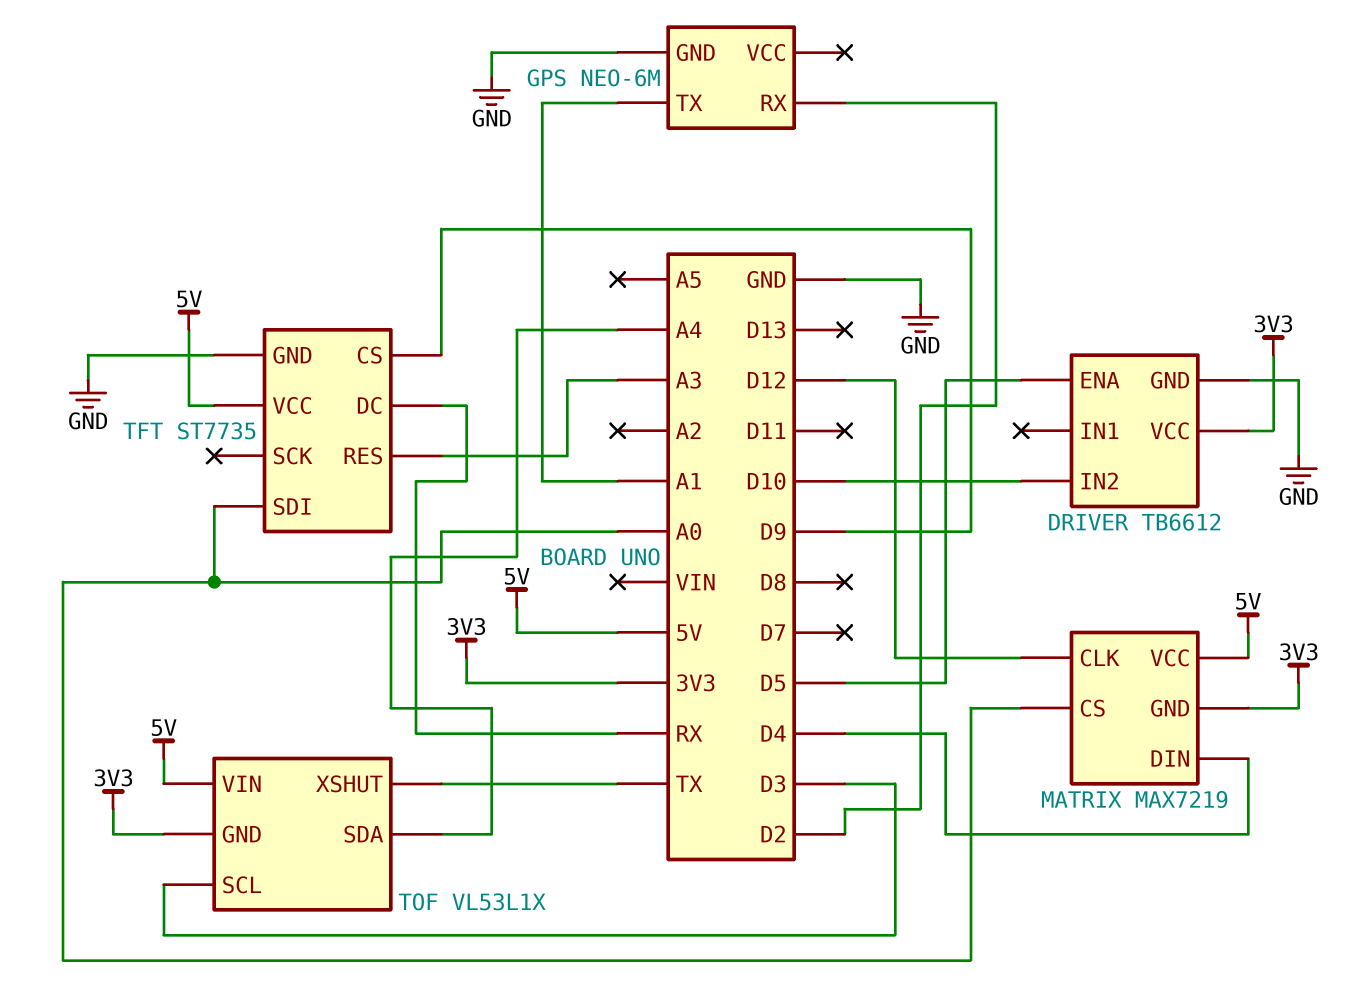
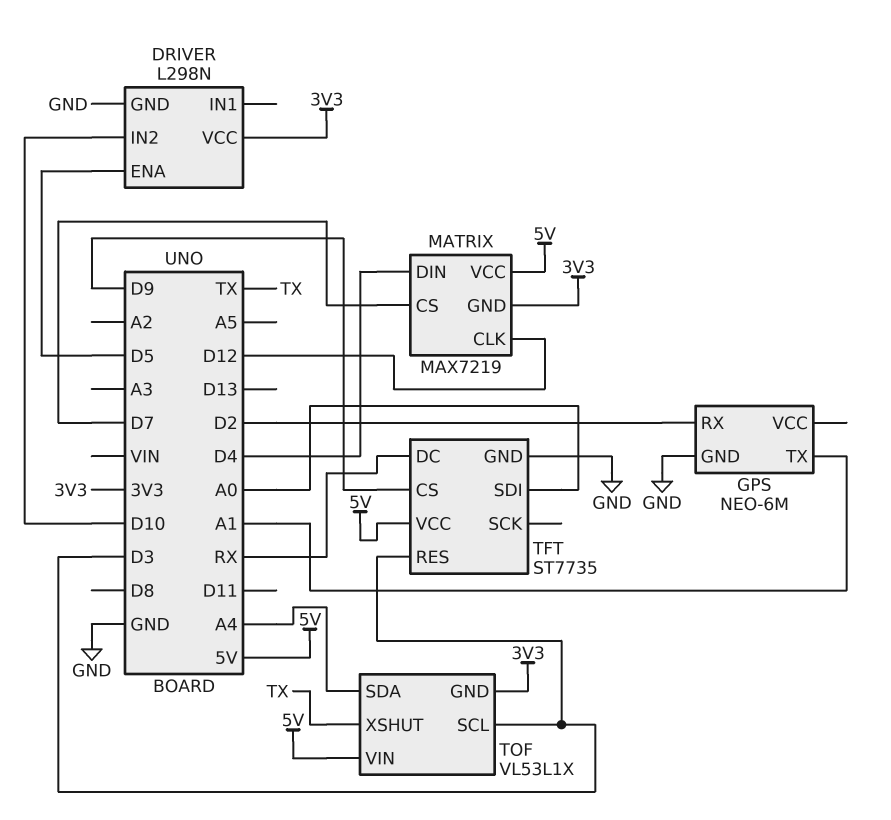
DRIVER: TB6612 -> L298N
MATRIX pin CS: A0 -> D7
TFT pin RES: A3 -> D3

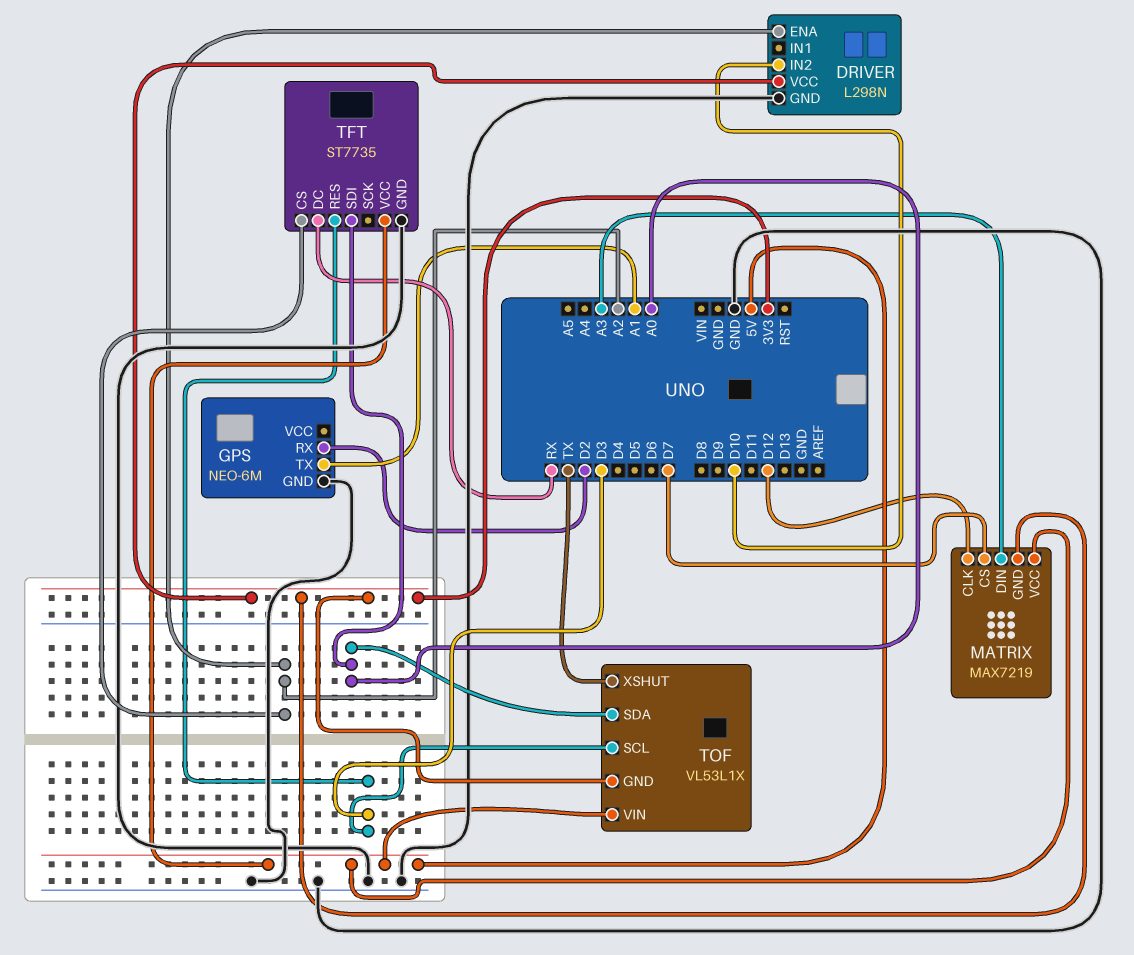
DRIVER pin ENA: D5 -> A2
MATRIX pin DIN: D4 -> A3
TFT pin CS: D9 -> A2
TOF pin SDA: A4 -> A0

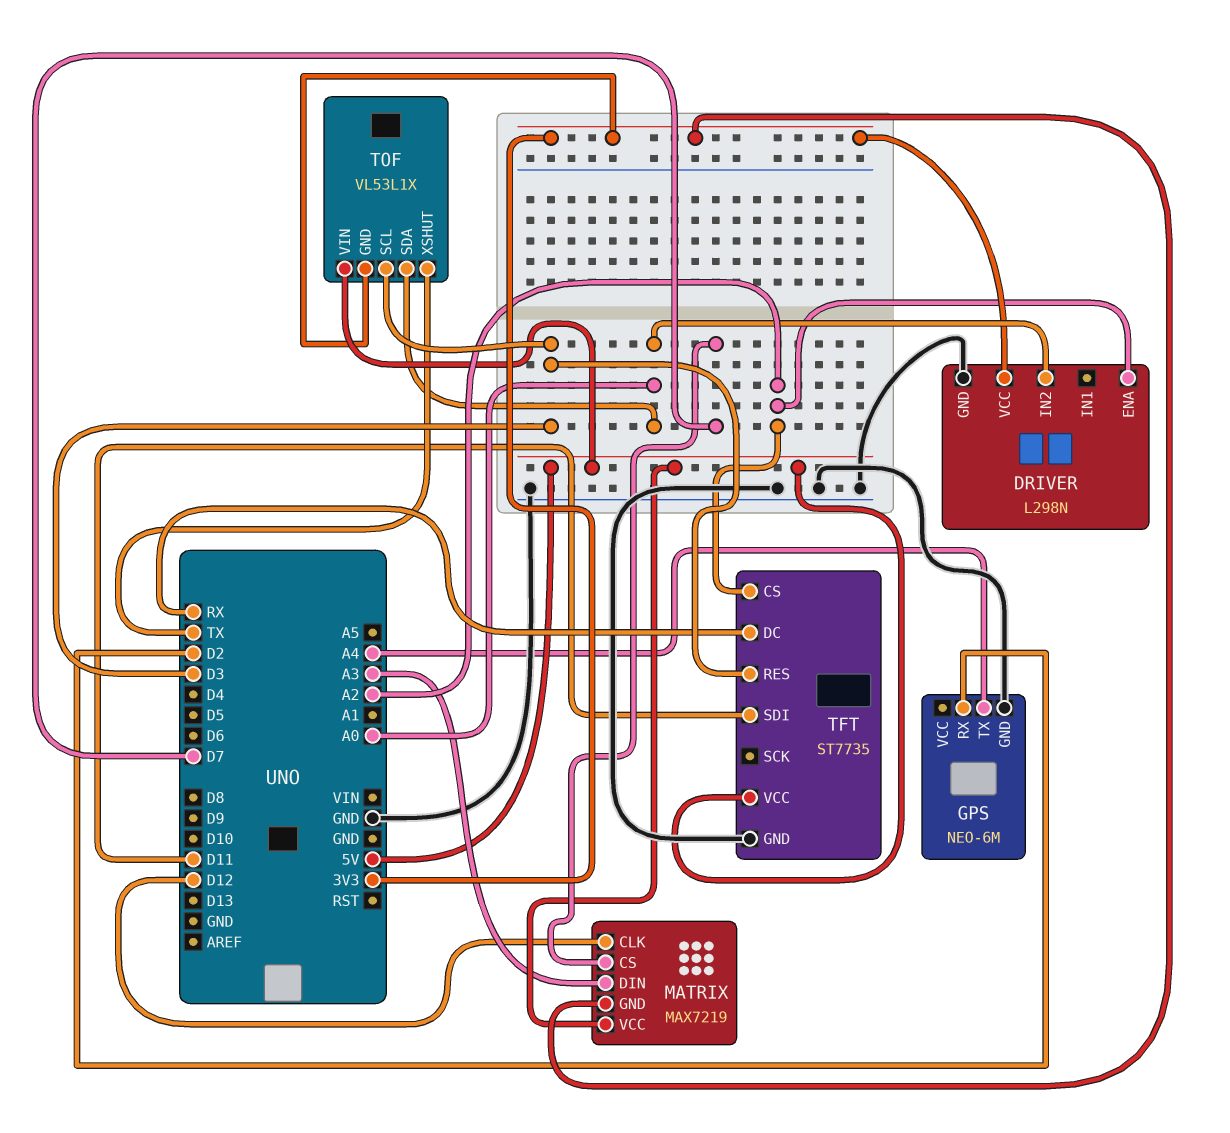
DRIVER pin IN2: D10 -> A0
GPS pin TX: A1 -> A4
TFT pin SDI: A0 -> D11

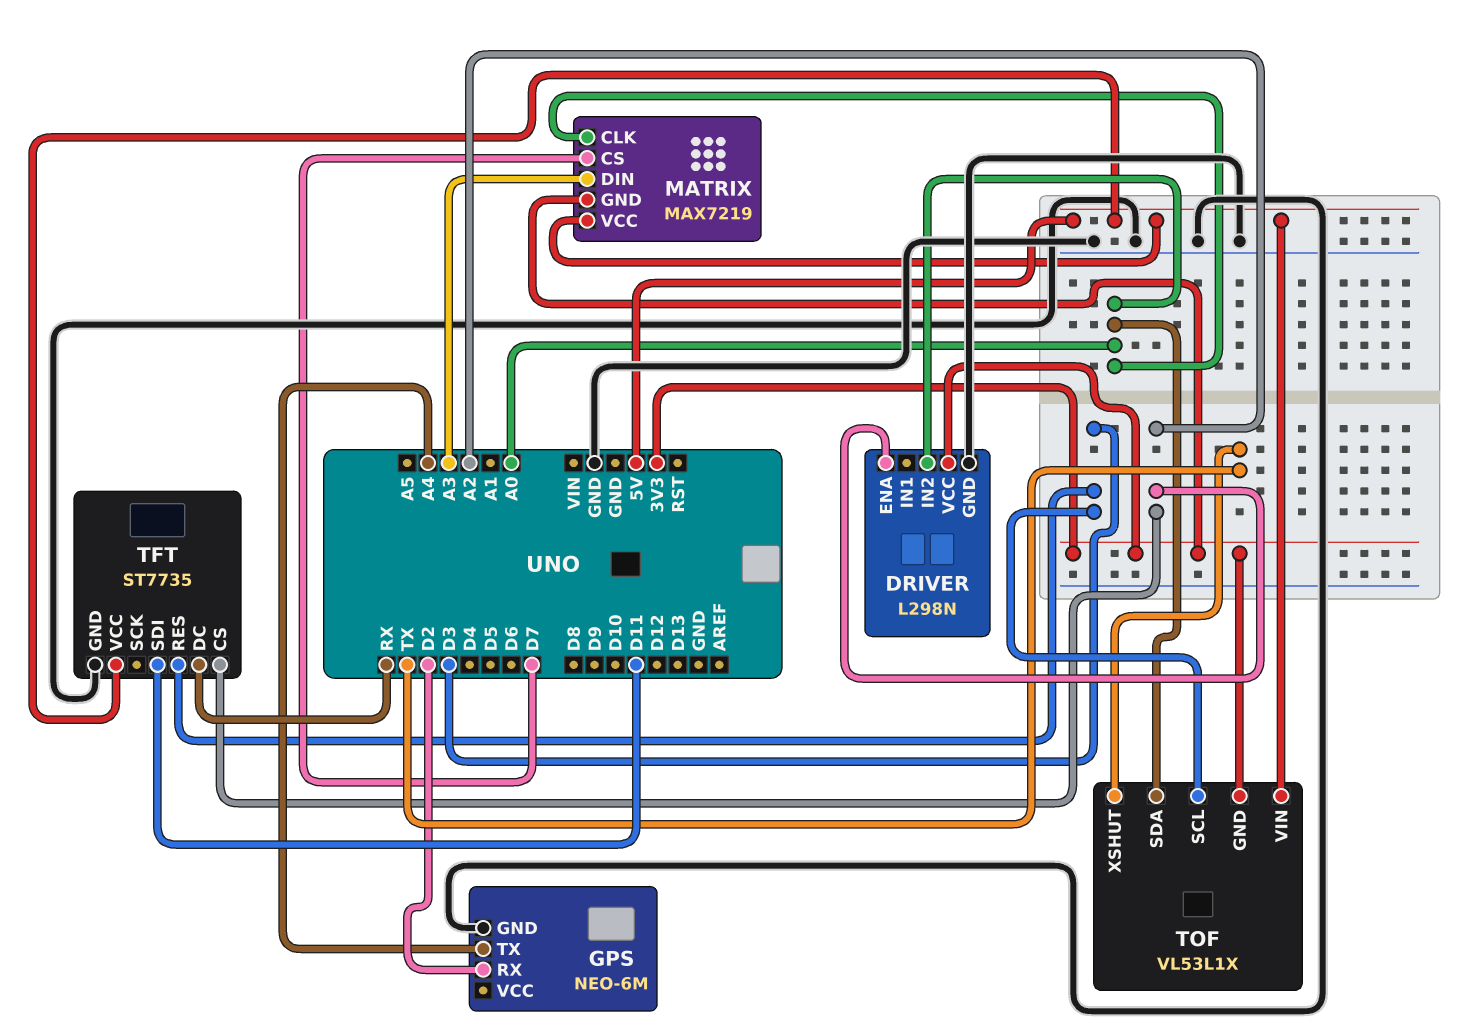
MATRIX pin CLK: D12 -> A0

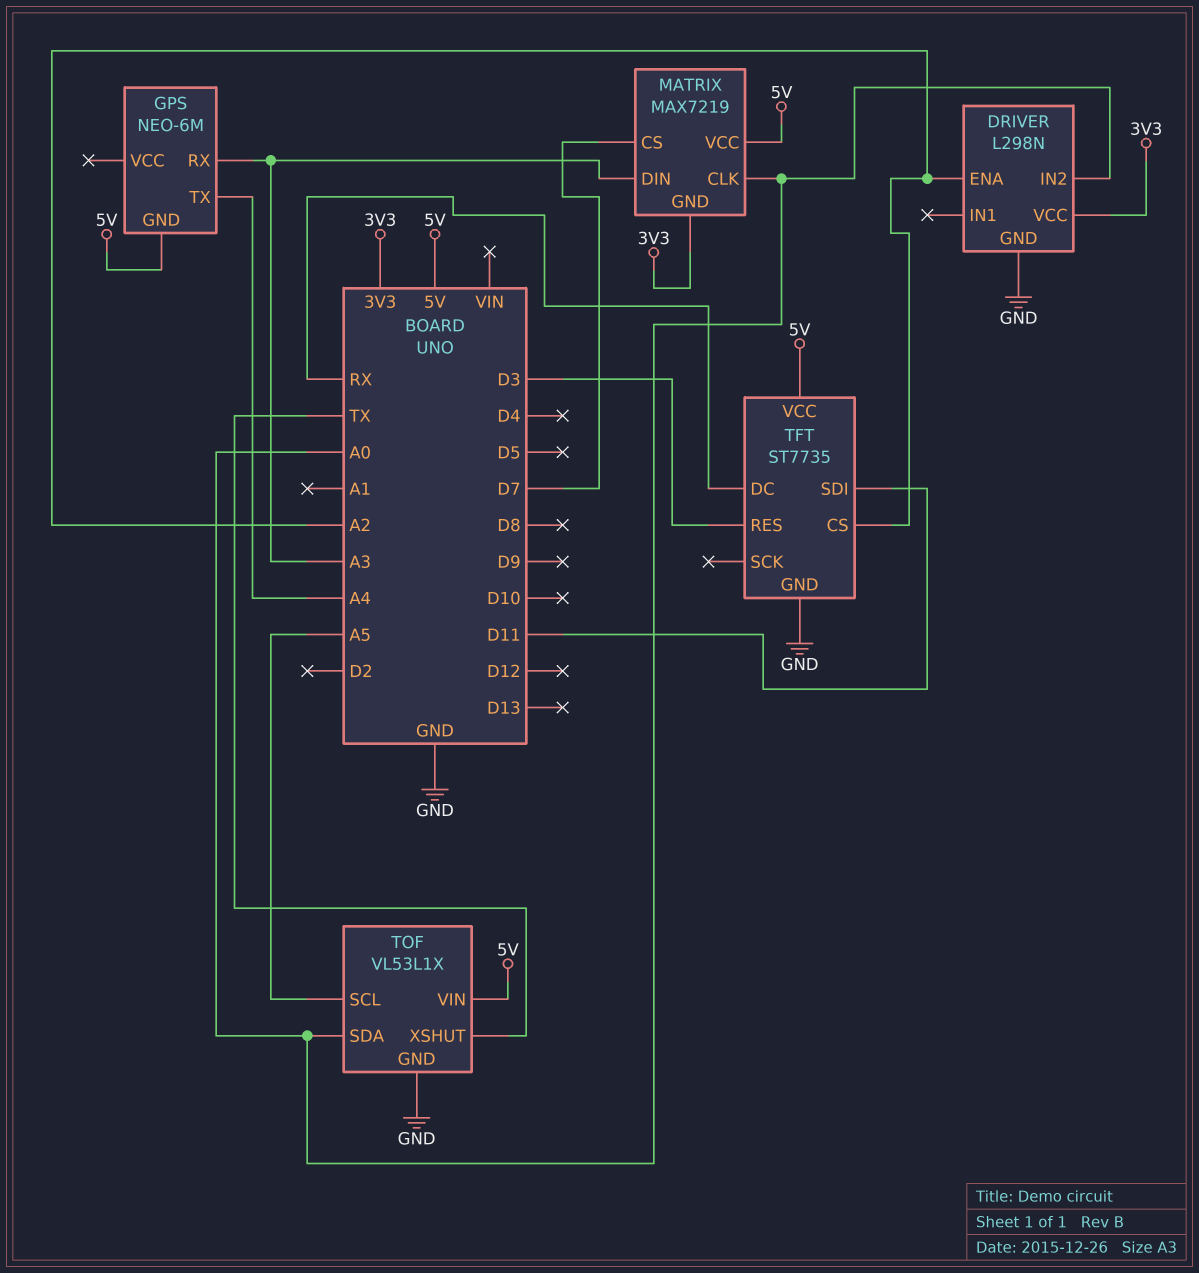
GPS pin GND: GND -> 5V
GPS pin RX: D2 -> A3
TOF pin GND: 3V3 -> GND
TOF pin SCL: D3 -> A5

